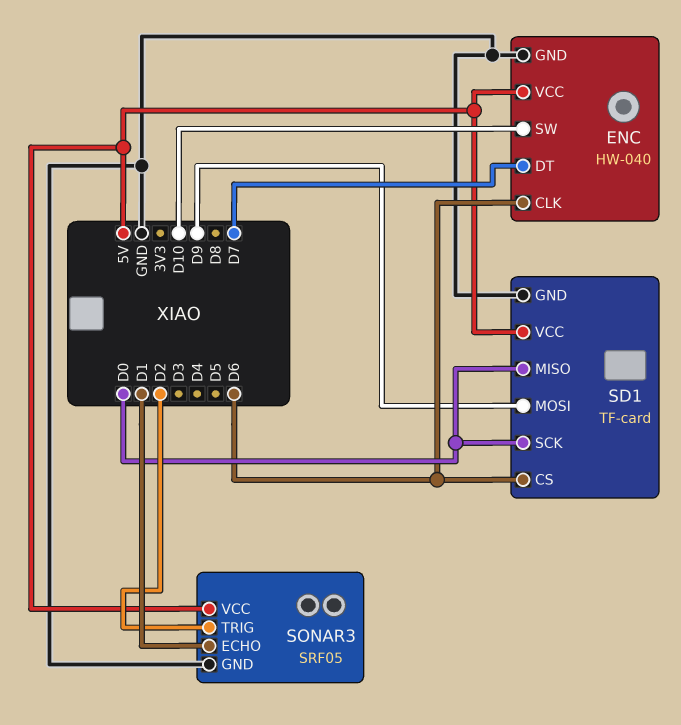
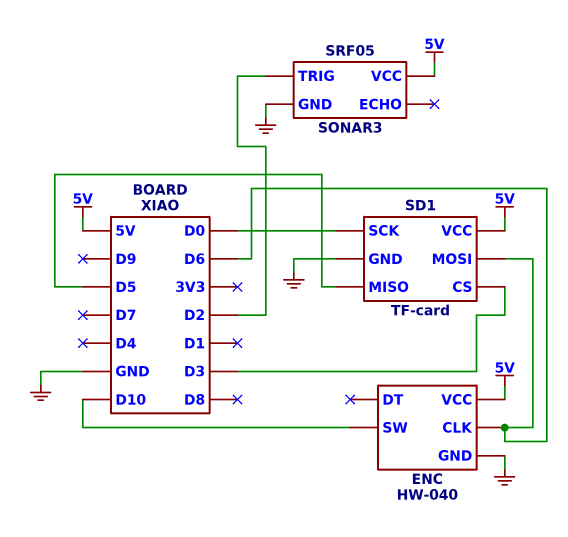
ENC pin DT: D7 -> none
SD1 pin CS: D6 -> D3
SD1 pin MISO: D0 -> D5
SD1 pin MOSI: D9 -> D6
SONAR3 pin ECHO: D1 -> none

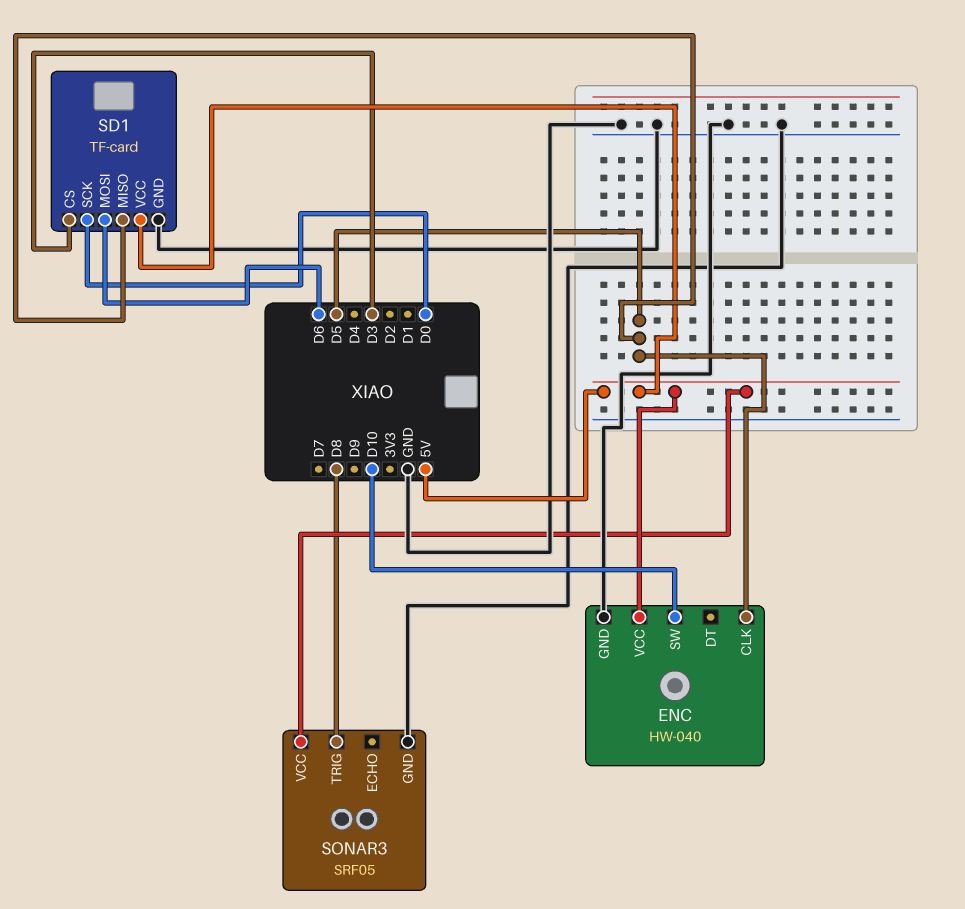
ENC pin CLK: D6 -> D5
SONAR3 pin TRIG: D2 -> D8

